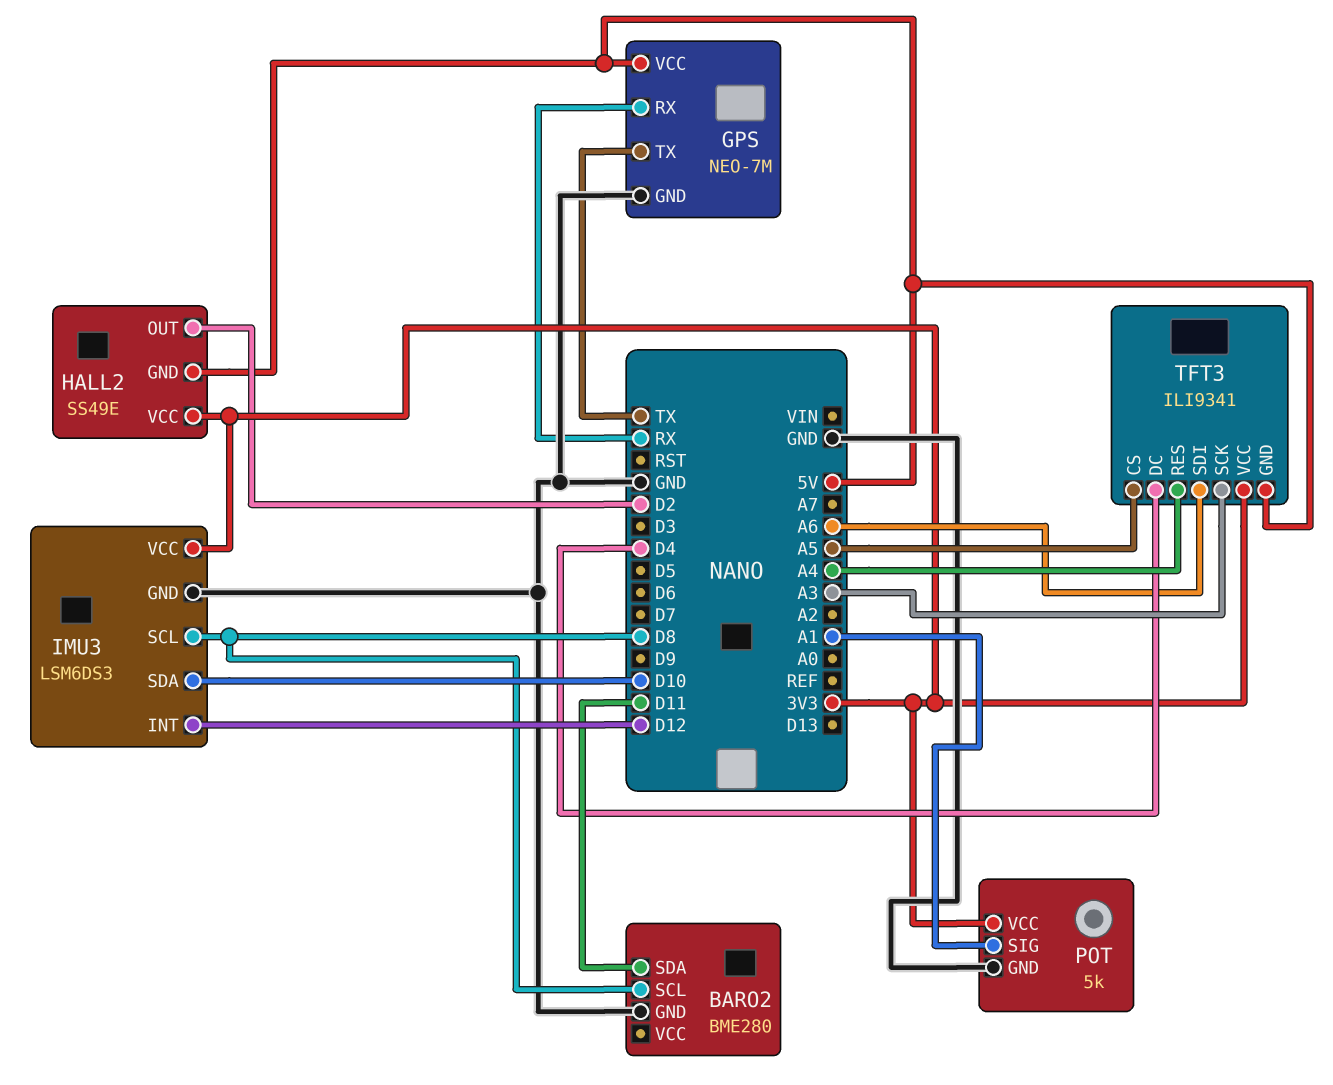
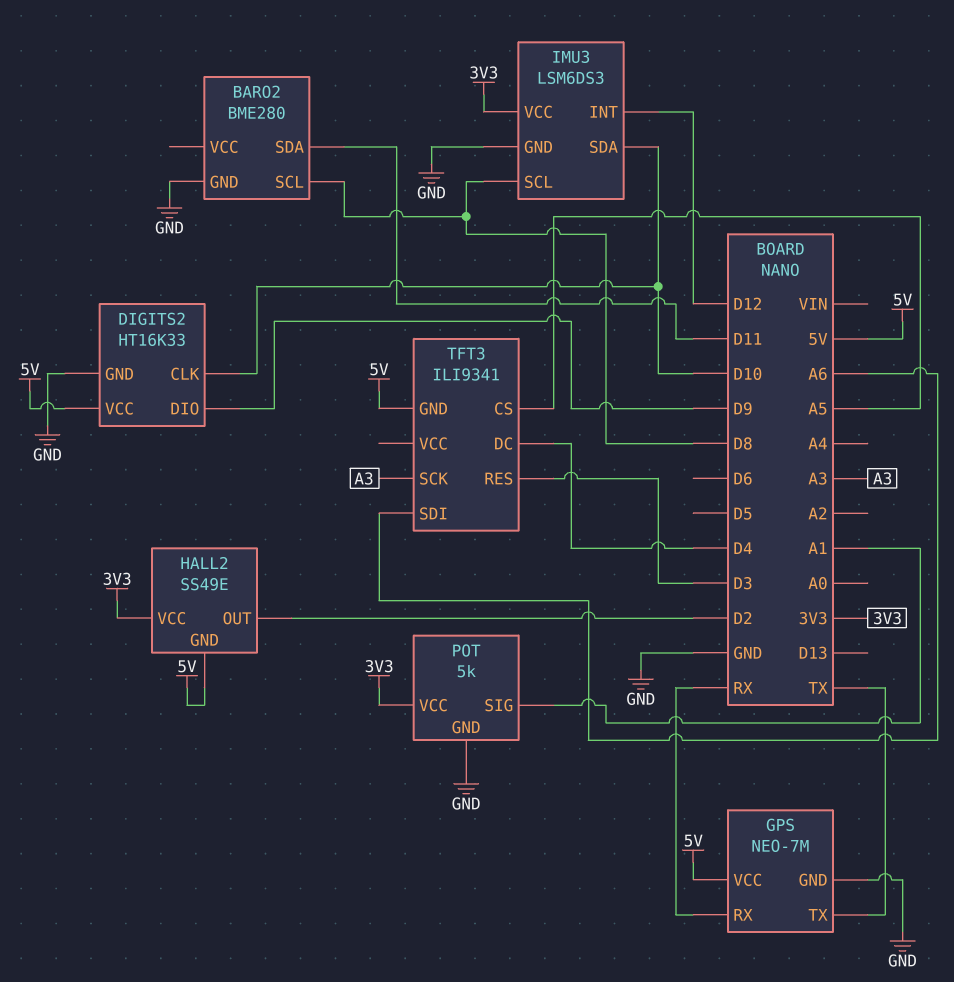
DIGITS2: none -> HT16K33
DIGITS2 pin CLK: none -> D10
DIGITS2 pin DIO: none -> D9
DIGITS2 pin GND: none -> GND
DIGITS2 pin VCC: none -> 5V
TFT3 pin RES: A4 -> D3
TFT3 pin VCC: 3V3 -> none

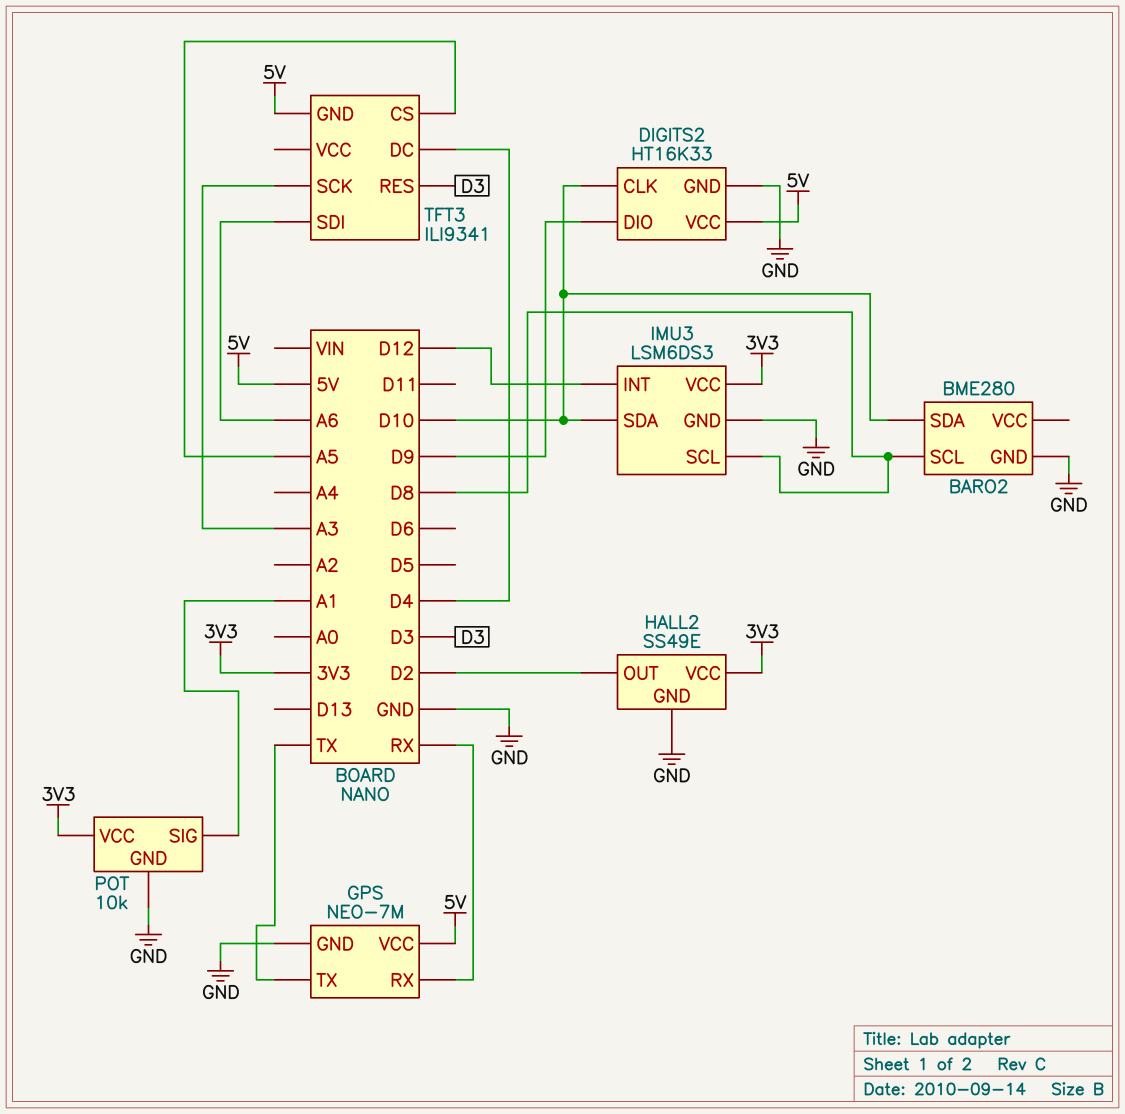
BARO2 pin SDA: D11 -> D10
HALL2 pin GND: 5V -> GND
POT: 5k -> 10k

